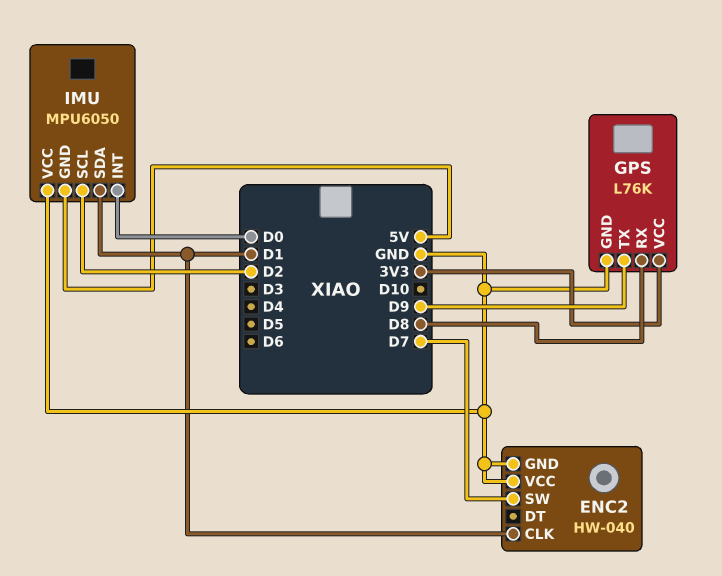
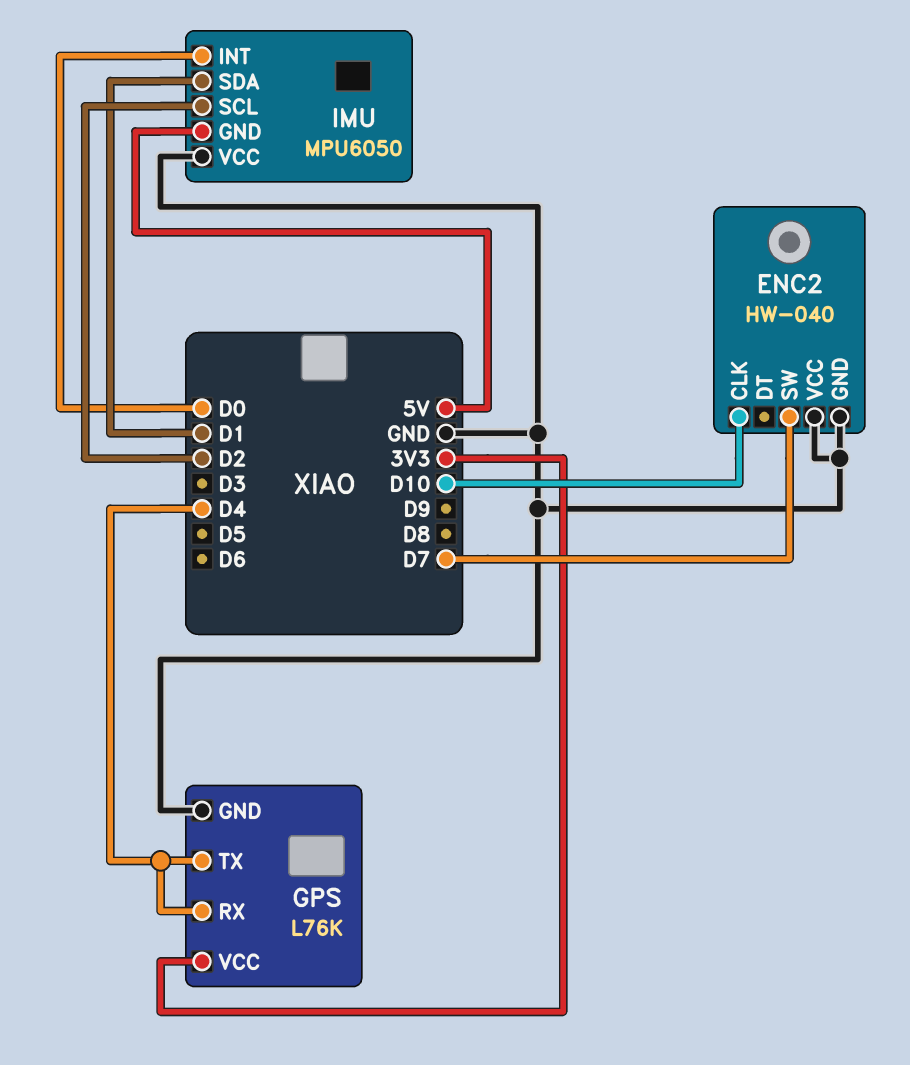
ENC2 pin CLK: D1 -> D10
GPS pin RX: D8 -> D4
GPS pin TX: D9 -> D4

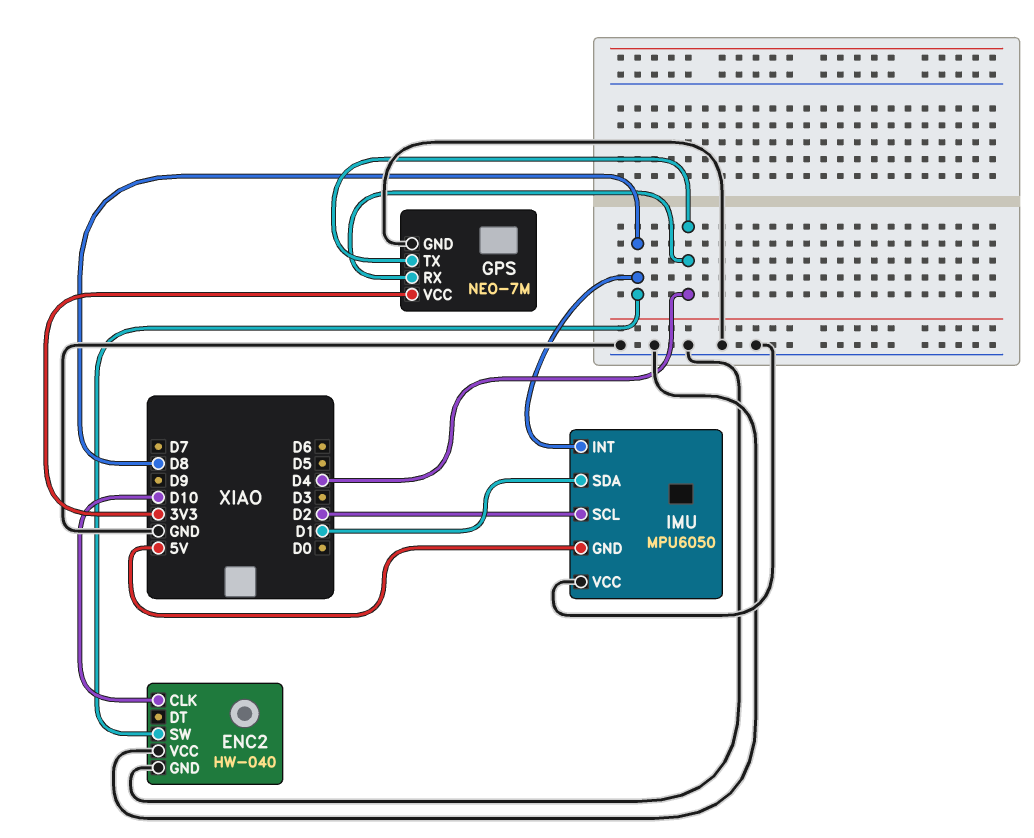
ENC2 pin SW: D7 -> D8
GPS: L76K -> NEO-7M
IMU pin INT: D0 -> D8

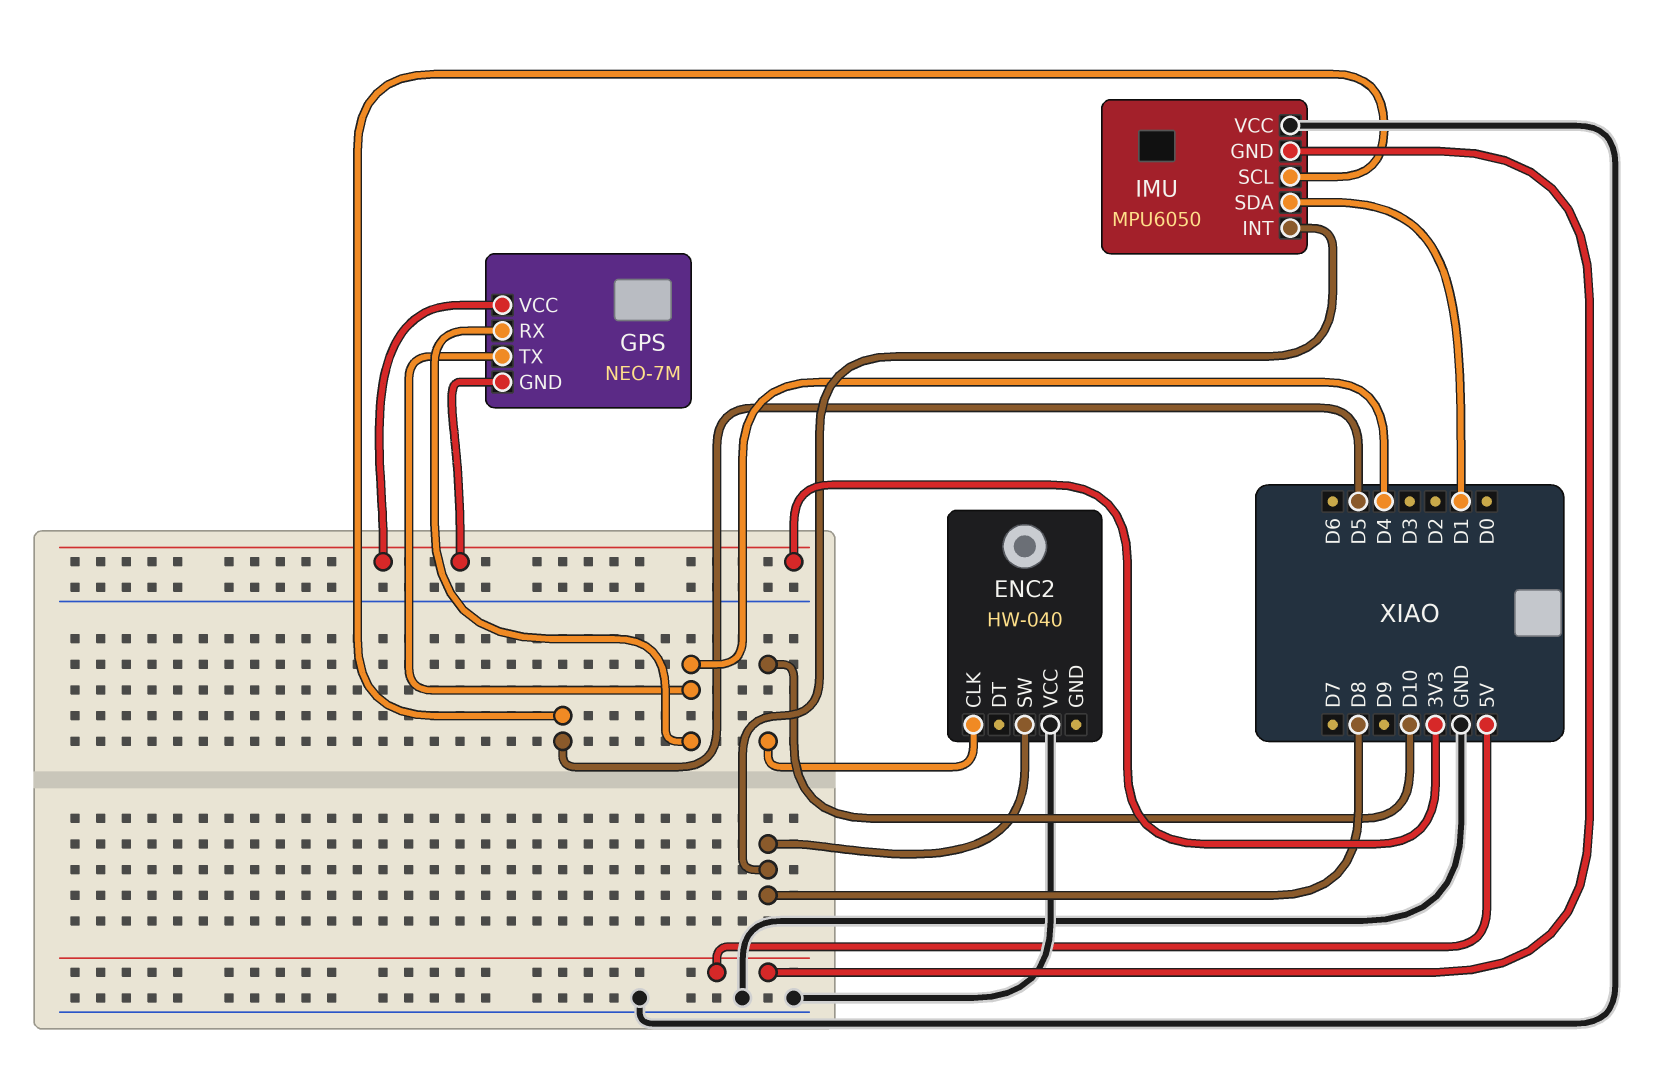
ENC2 pin GND: GND -> none
GPS pin GND: GND -> 3V3
IMU pin SCL: D2 -> D5

